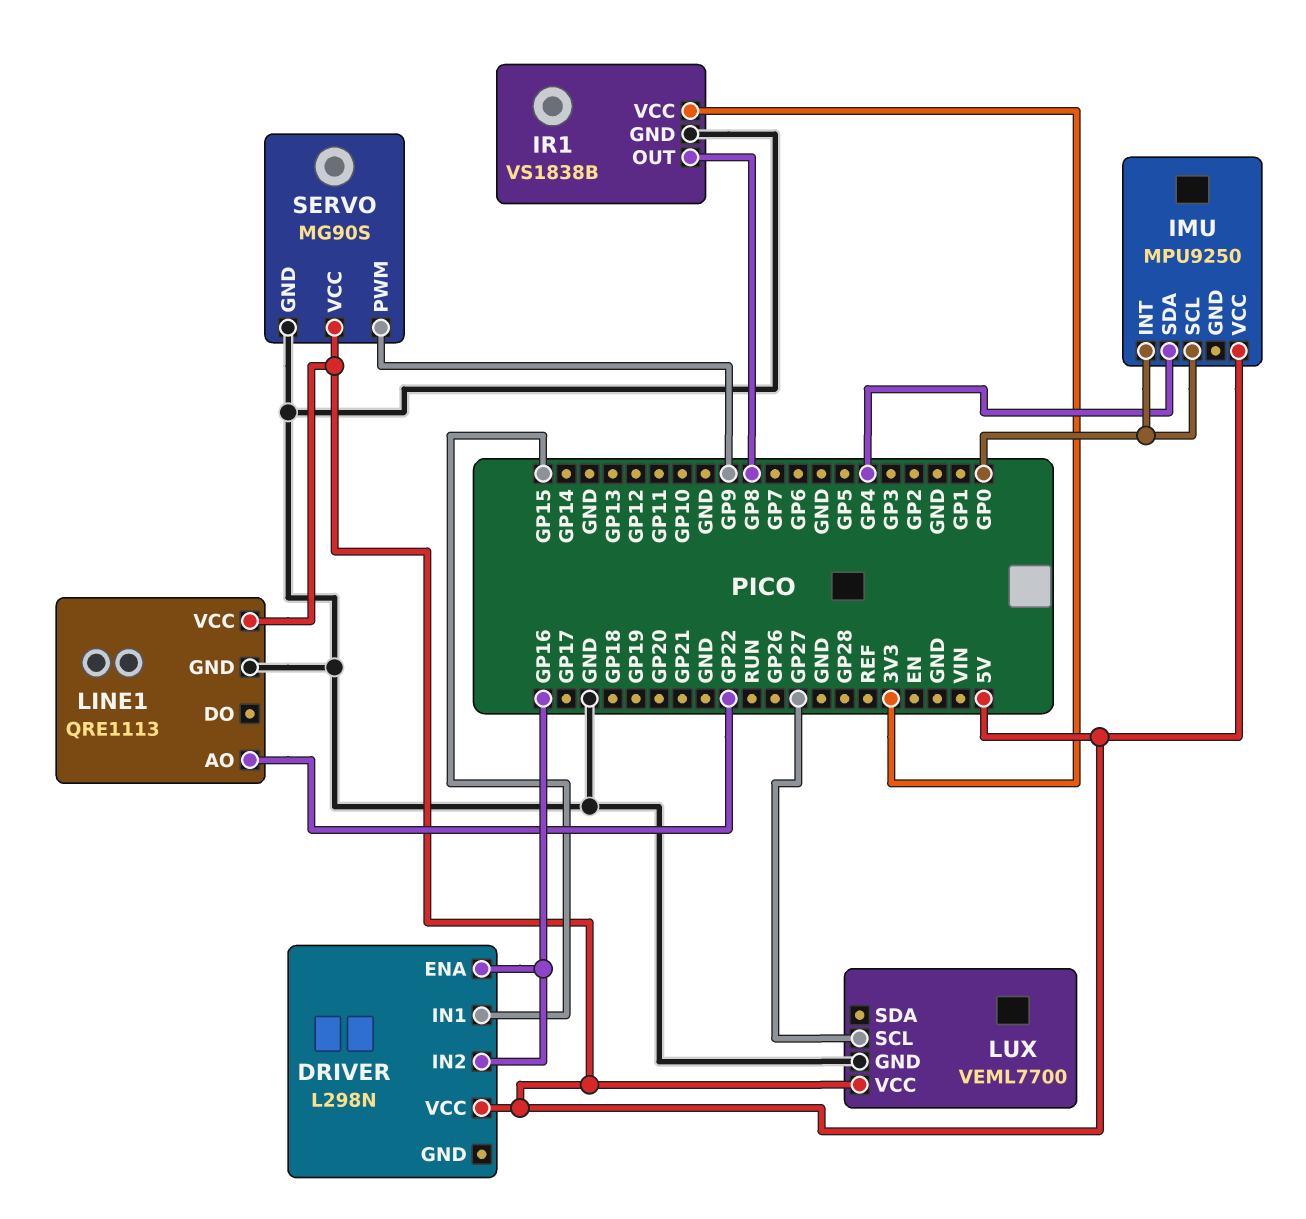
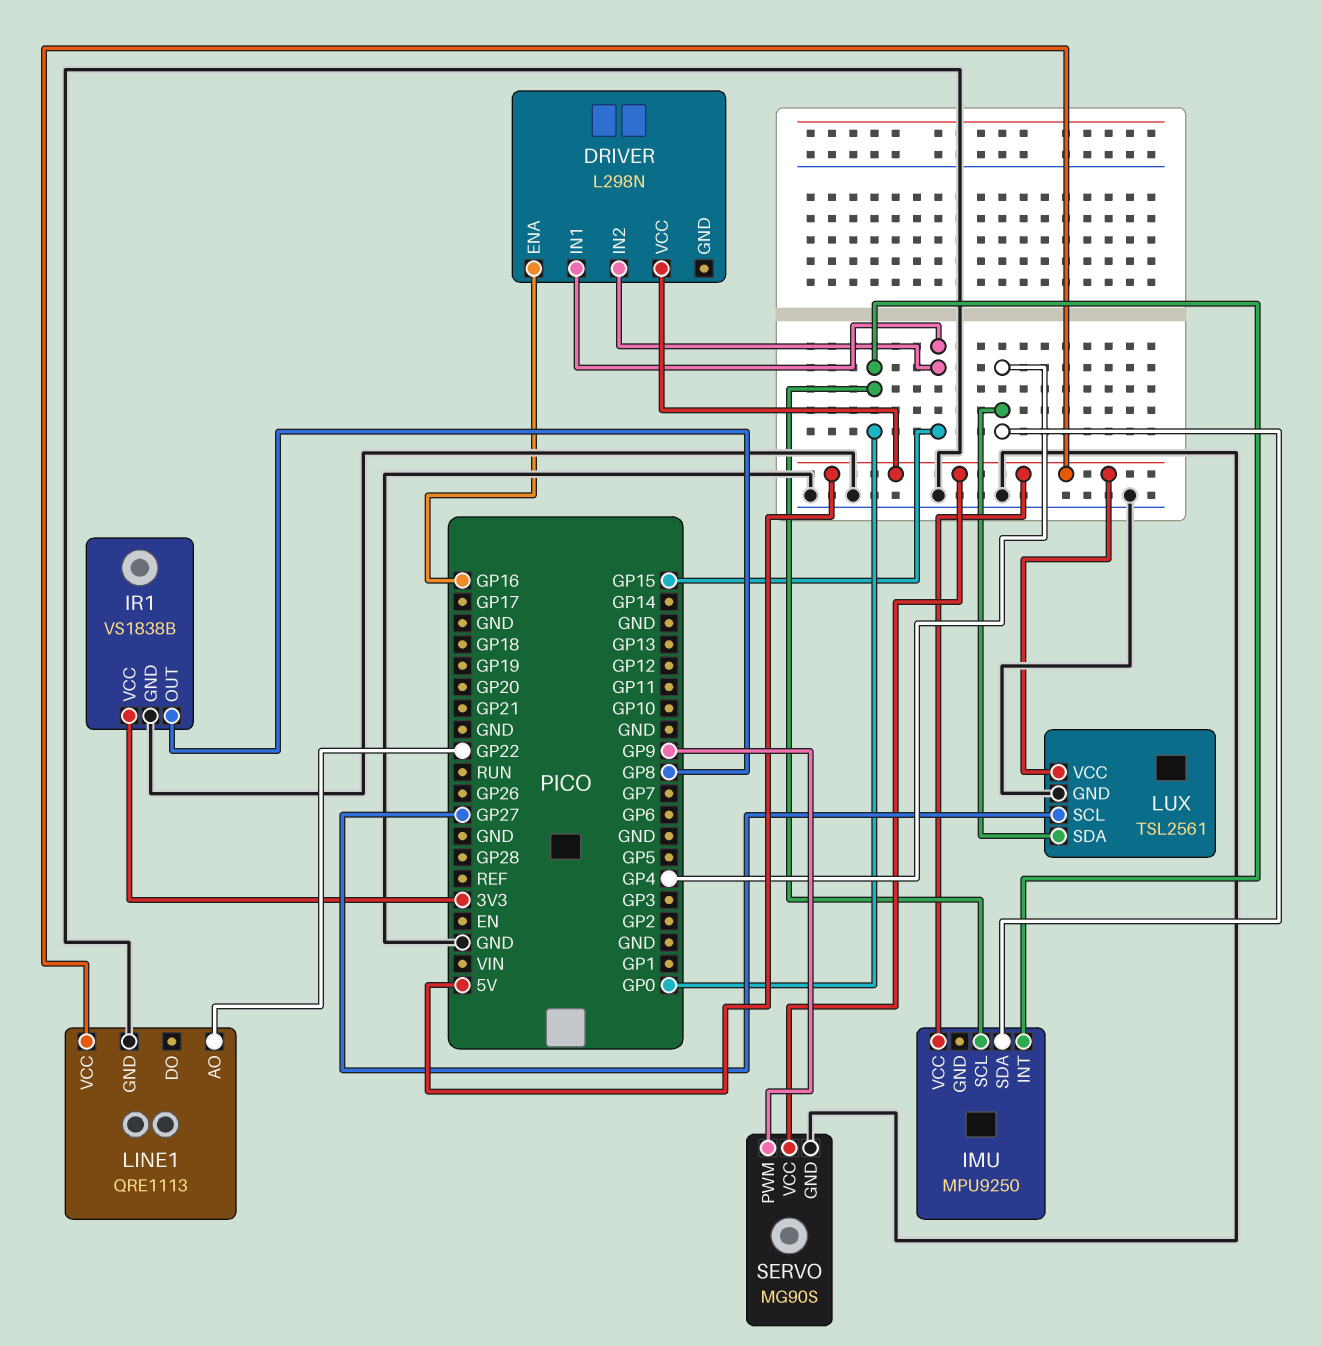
DRIVER pin IN2: GP16 -> GP15
LUX: VEML7700 -> TSL2561
LUX pin SDA: none -> GP4

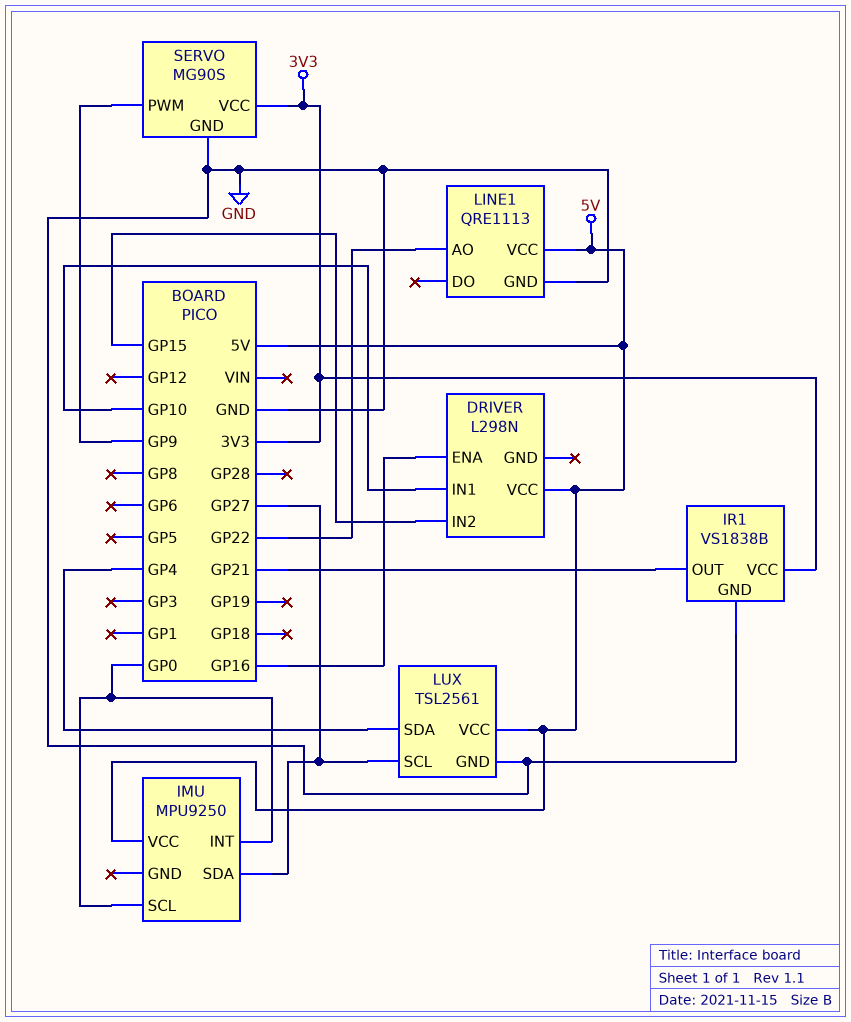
DRIVER pin IN1: GP15 -> GP10
IMU pin SDA: GP4 -> GP27
IR1 pin OUT: GP8 -> GP21
SERVO pin VCC: 5V -> 3V3

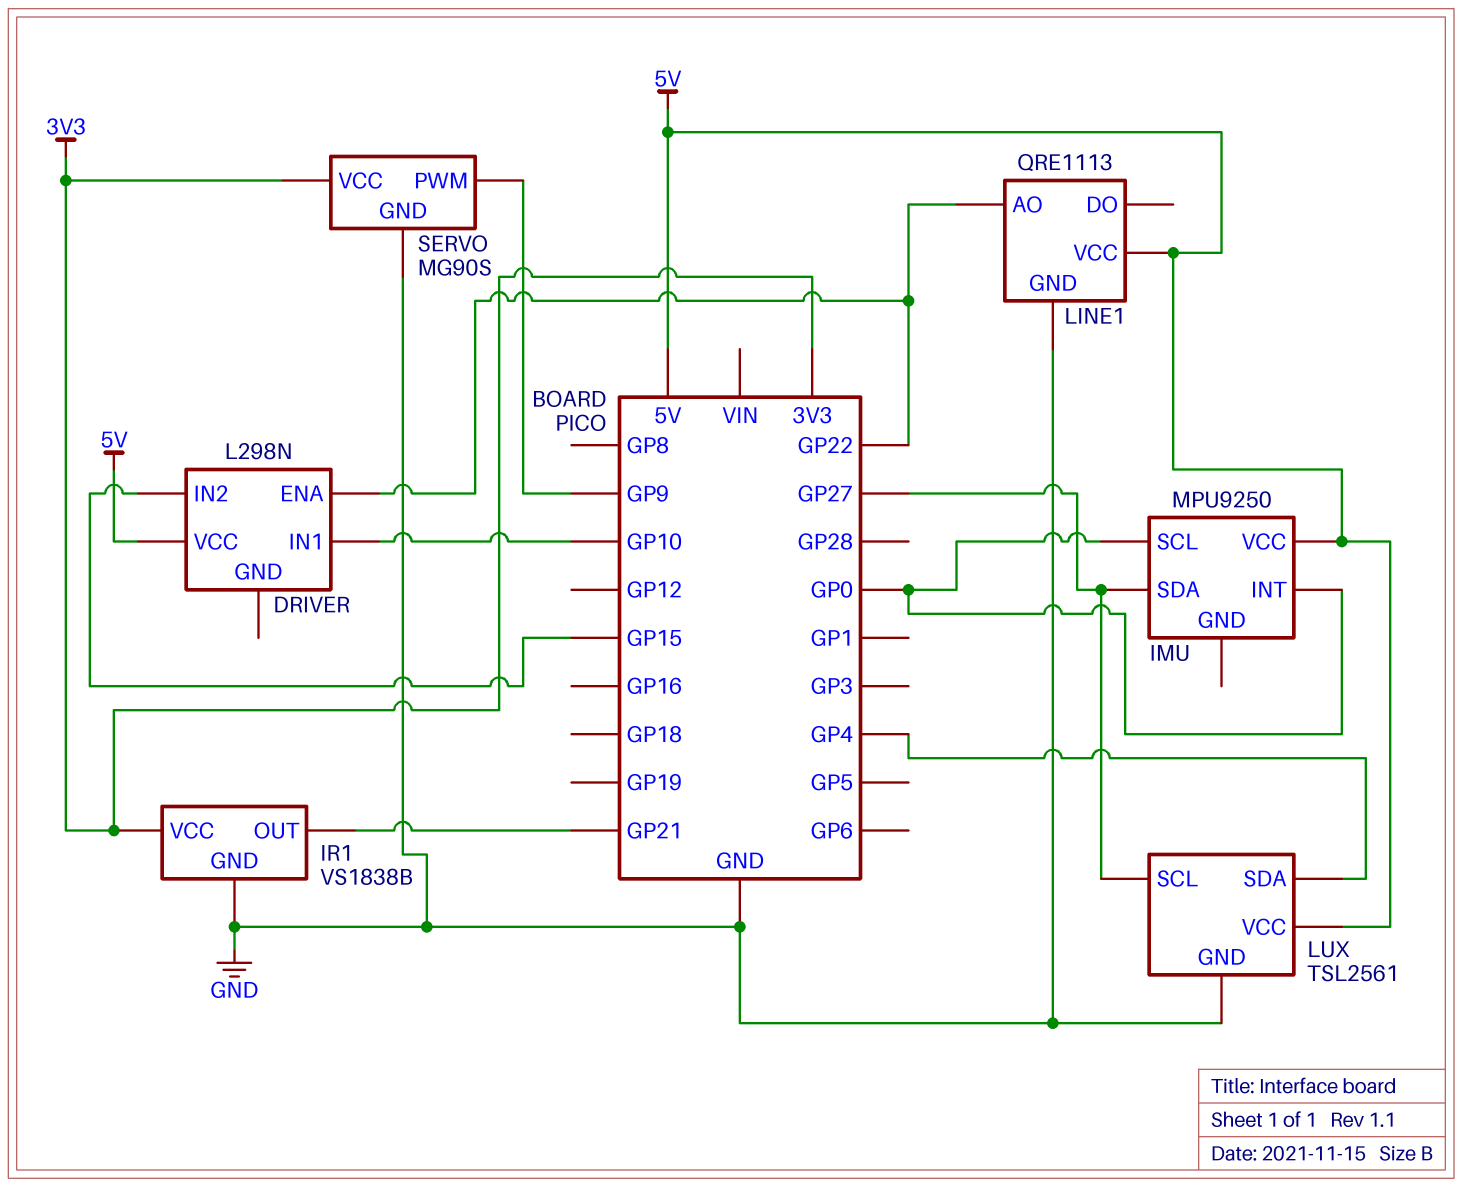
DRIVER pin ENA: GP16 -> GP22

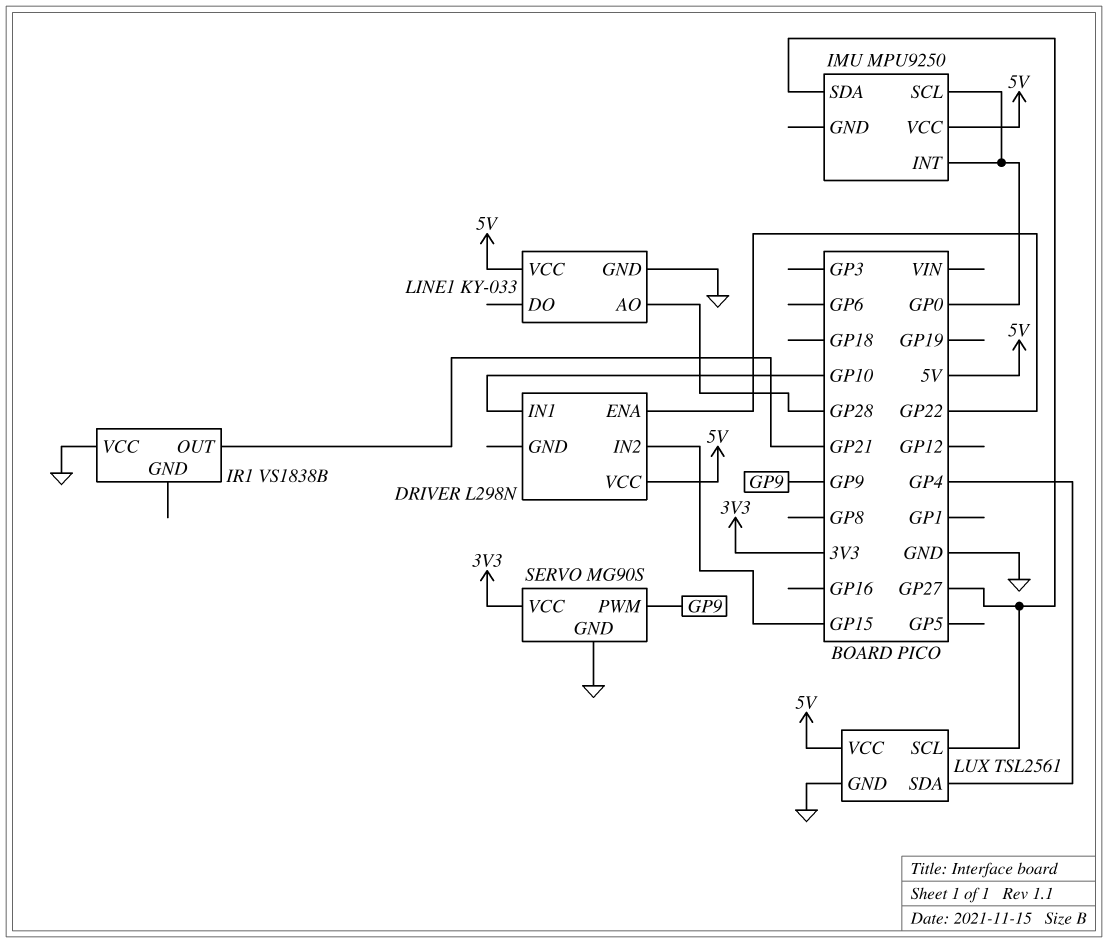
IR1 pin GND: GND -> none
IR1 pin VCC: 3V3 -> GND
LINE1: QRE1113 -> KY-033
LINE1 pin AO: GP22 -> GP28

